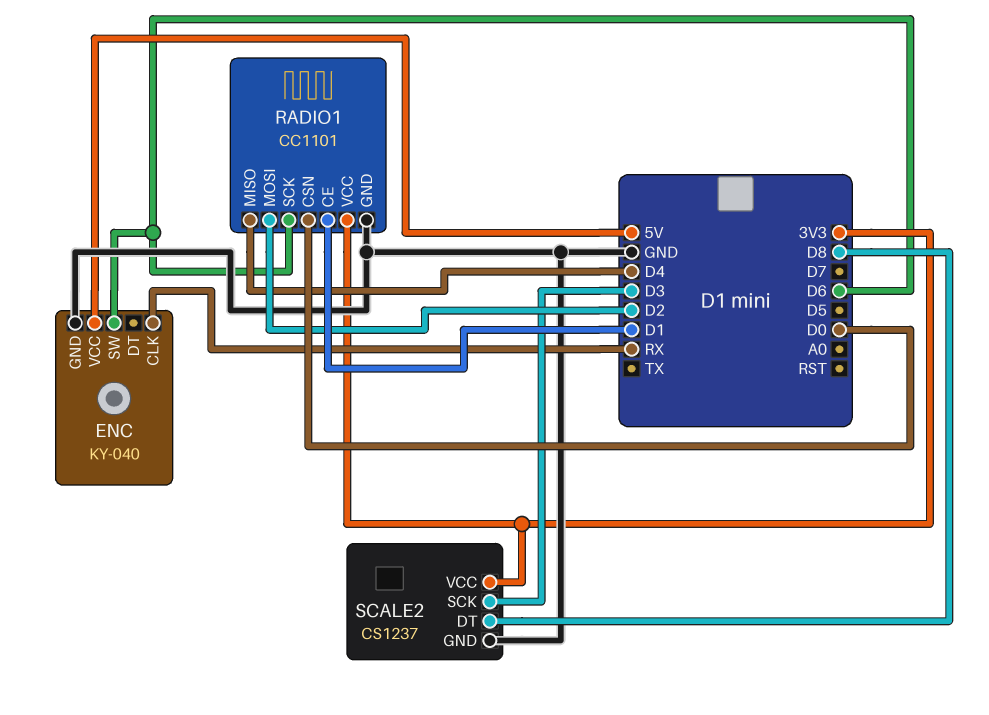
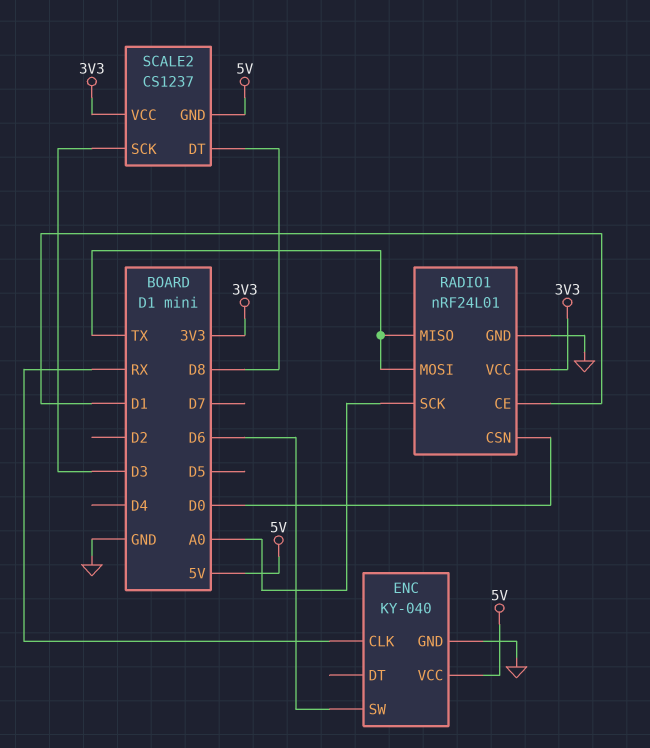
RADIO1: CC1101 -> nRF24L01
RADIO1 pin MISO: D4 -> TX
RADIO1 pin MOSI: D2 -> TX
RADIO1 pin SCK: D6 -> A0
SCALE2 pin GND: GND -> 5V

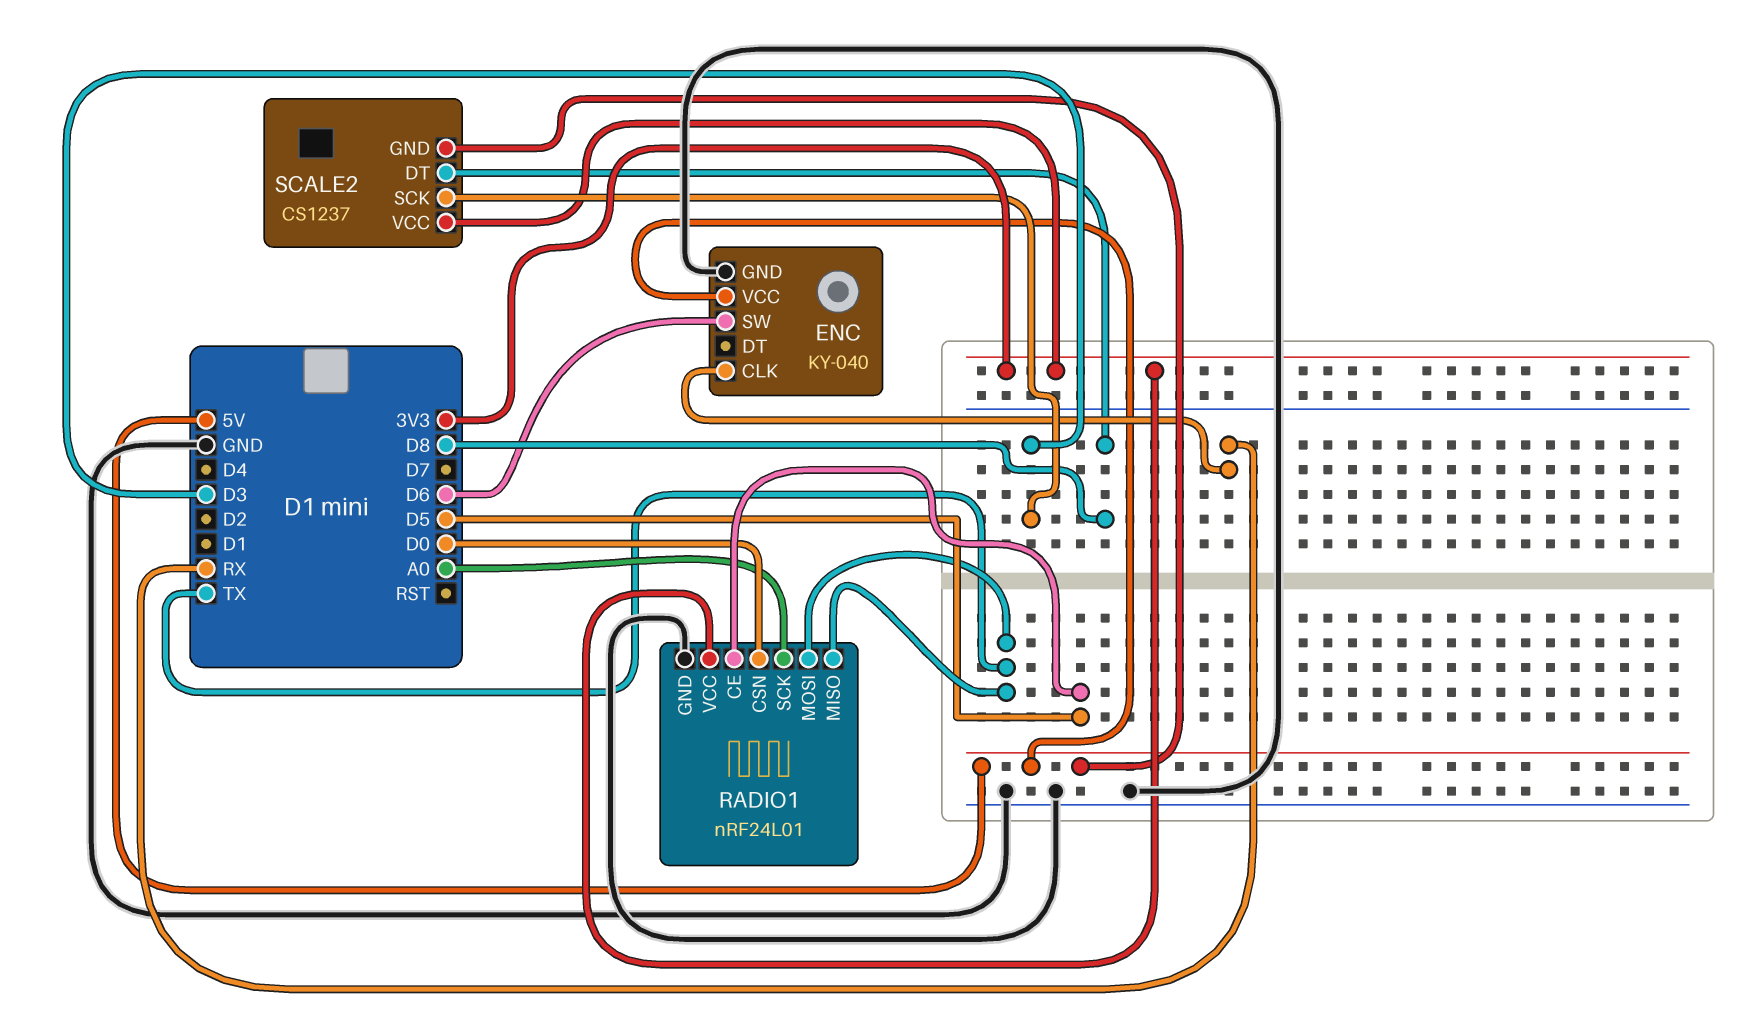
RADIO1 pin CE: D1 -> D5

